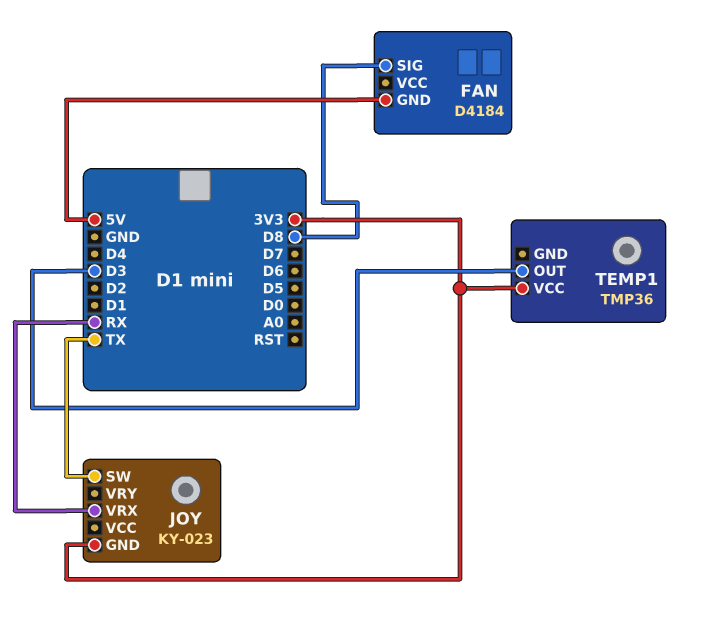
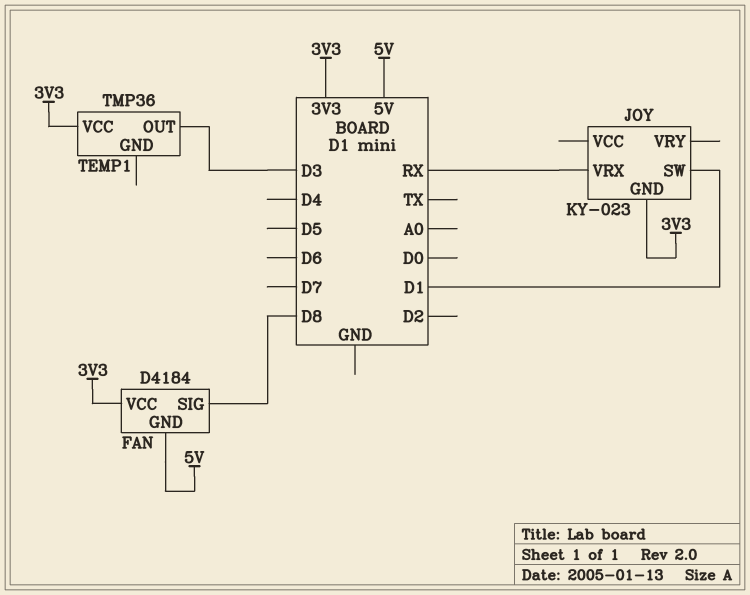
FAN pin VCC: none -> 3V3
JOY pin SW: TX -> D1

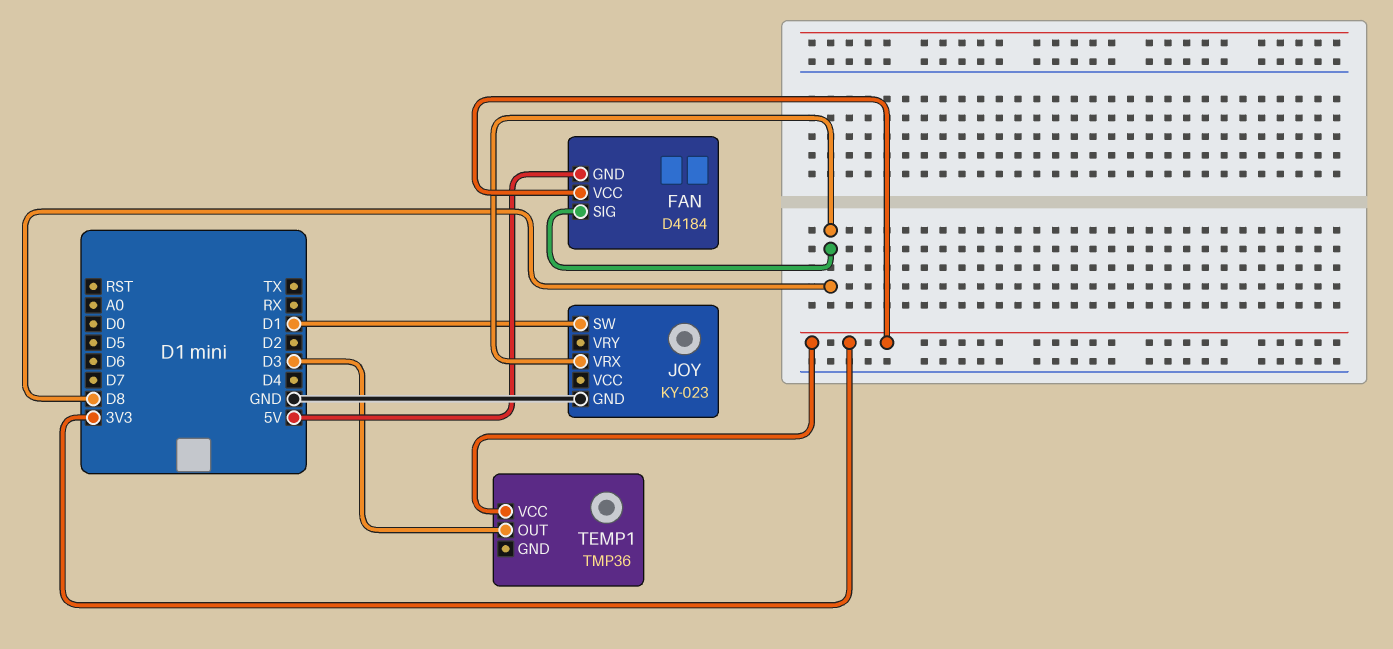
JOY pin GND: 3V3 -> GND
JOY pin VRX: RX -> D8

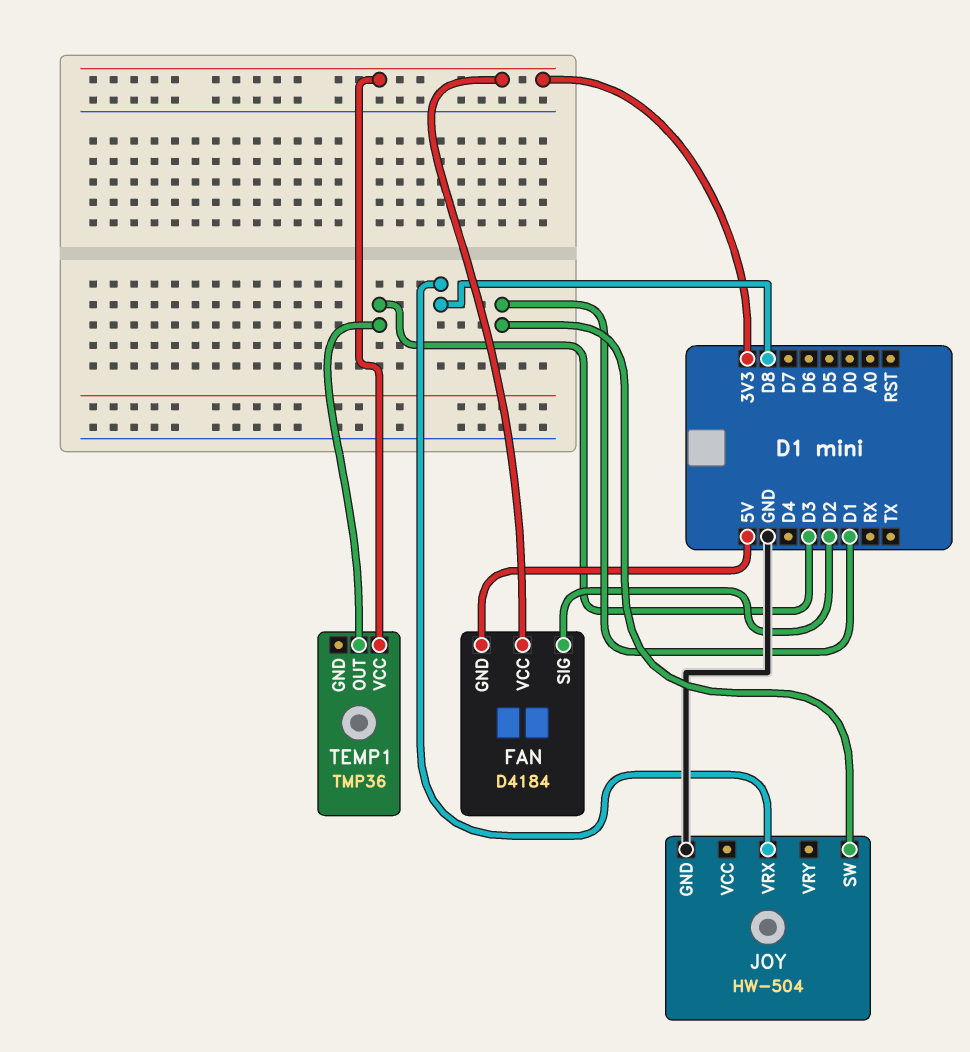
FAN pin SIG: D8 -> D2
JOY: KY-023 -> HW-504

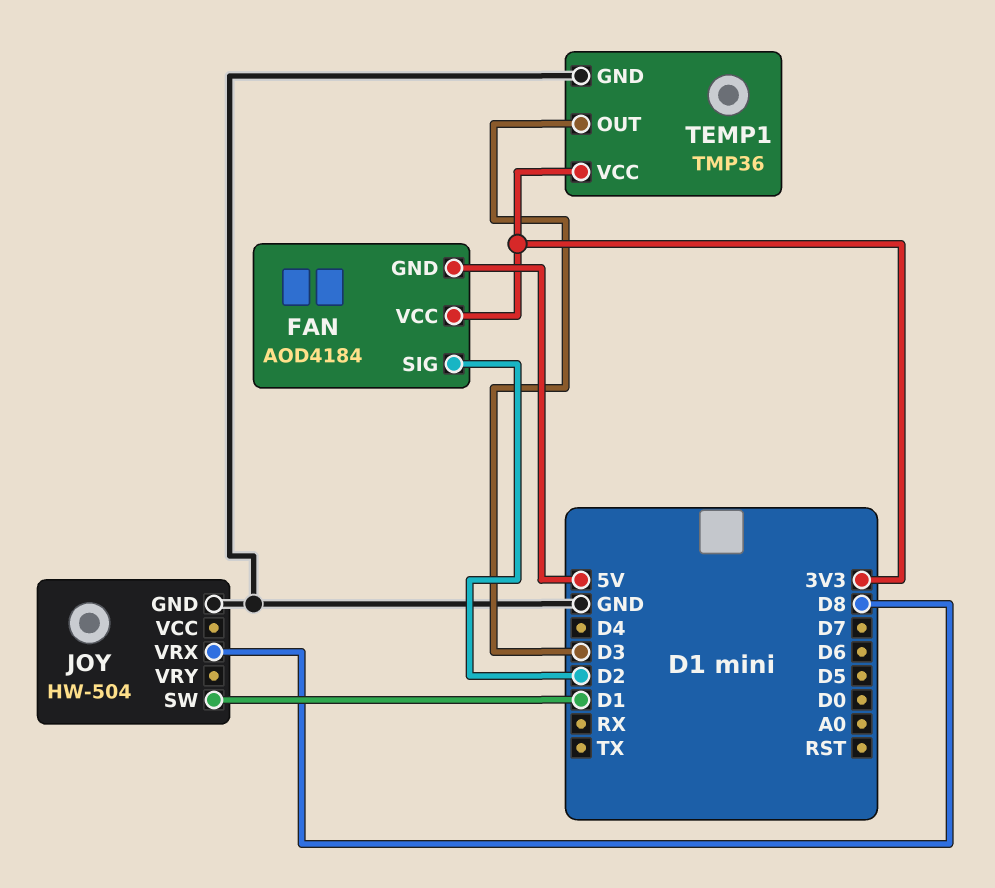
FAN: D4184 -> AOD4184
TEMP1 pin GND: none -> GND

